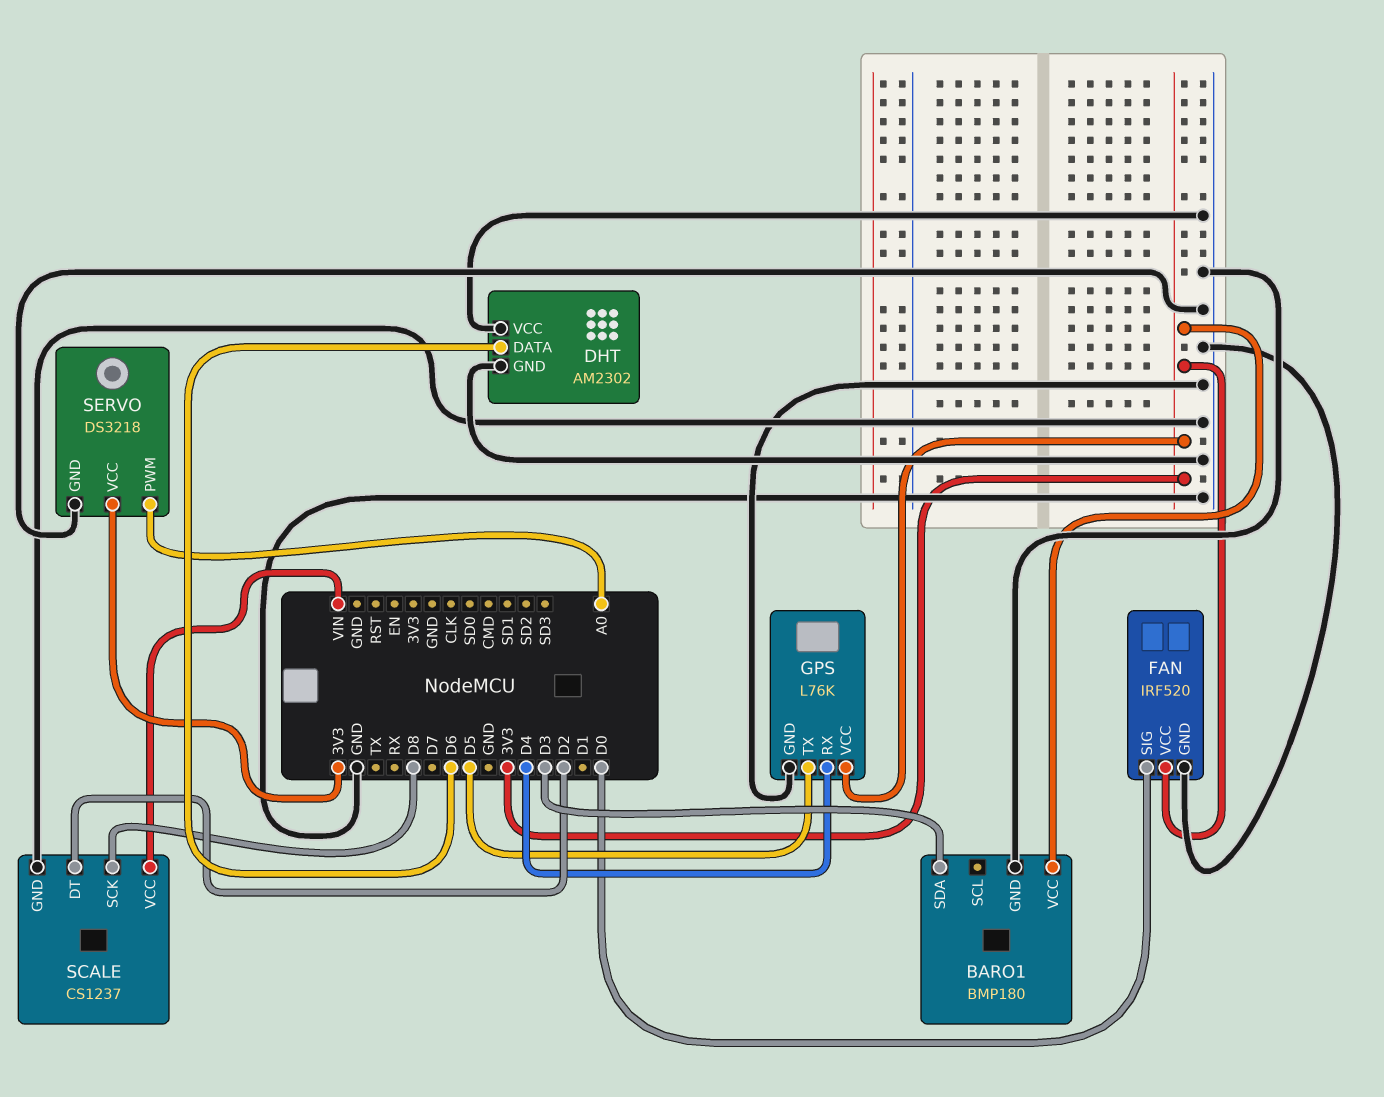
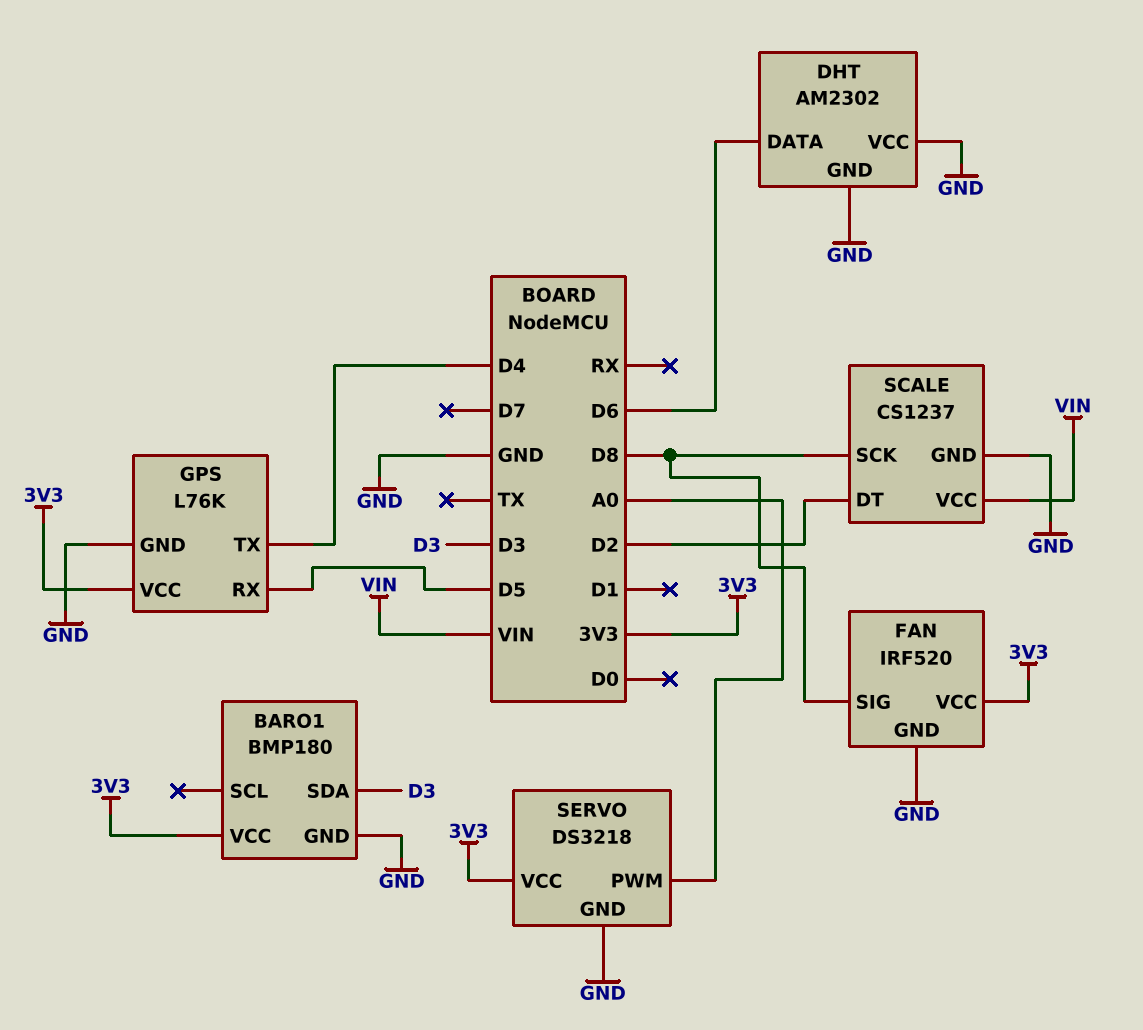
FAN pin SIG: D0 -> D8
GPS pin RX: D4 -> D5
GPS pin TX: D5 -> D4

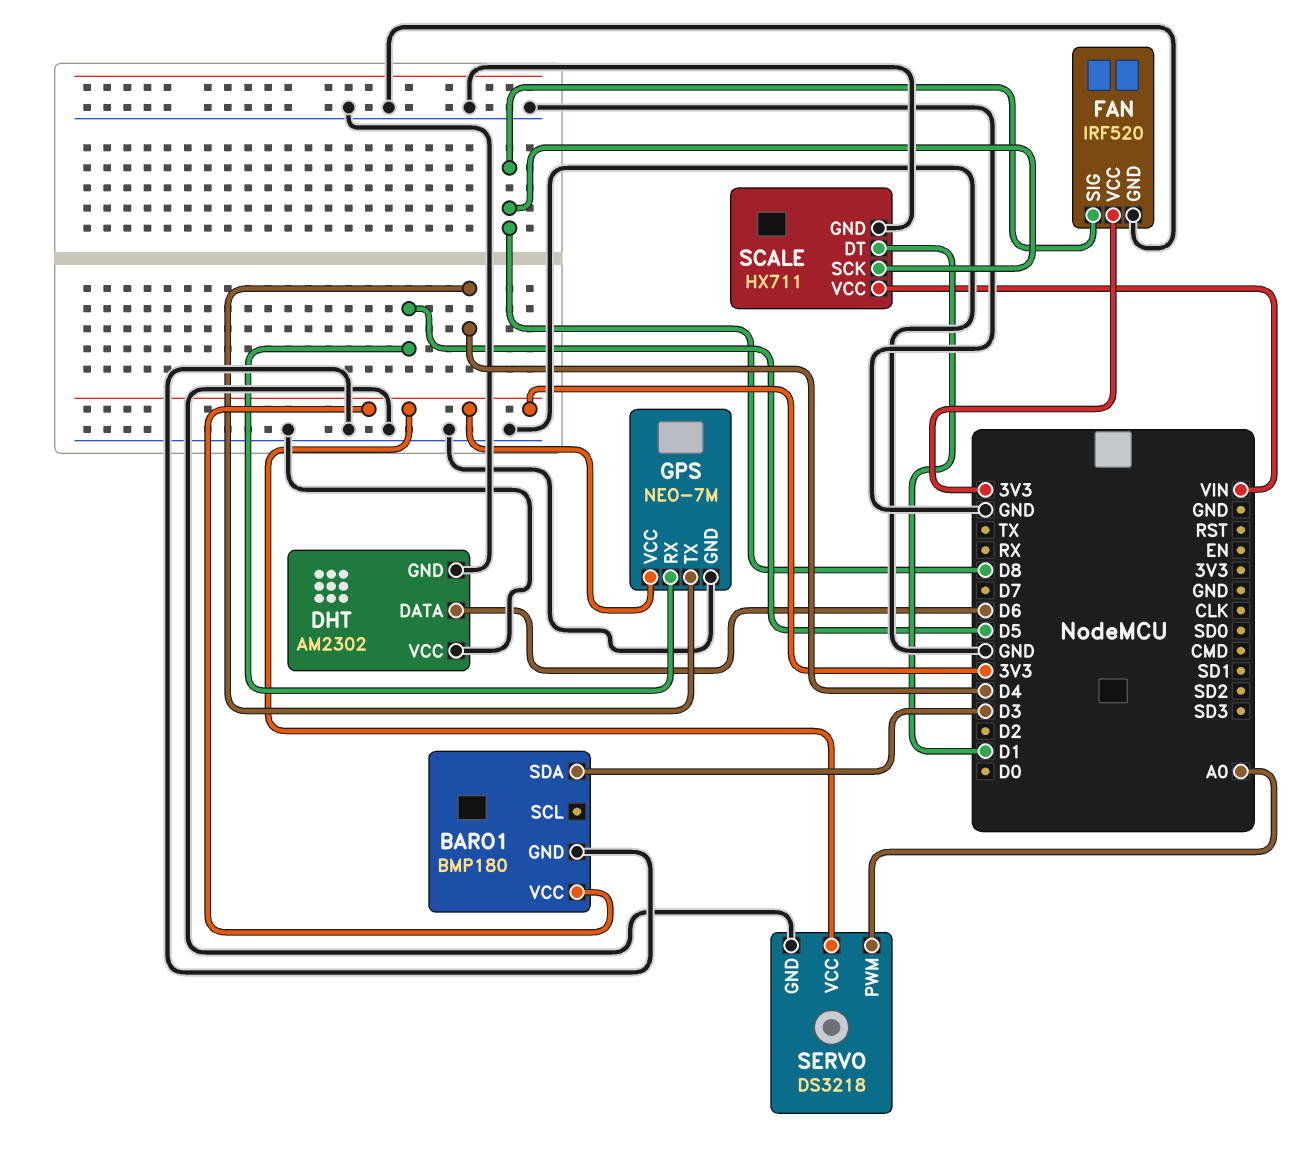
GPS: L76K -> NEO-7M
SCALE: CS1237 -> HX711
SCALE pin DT: D2 -> D1

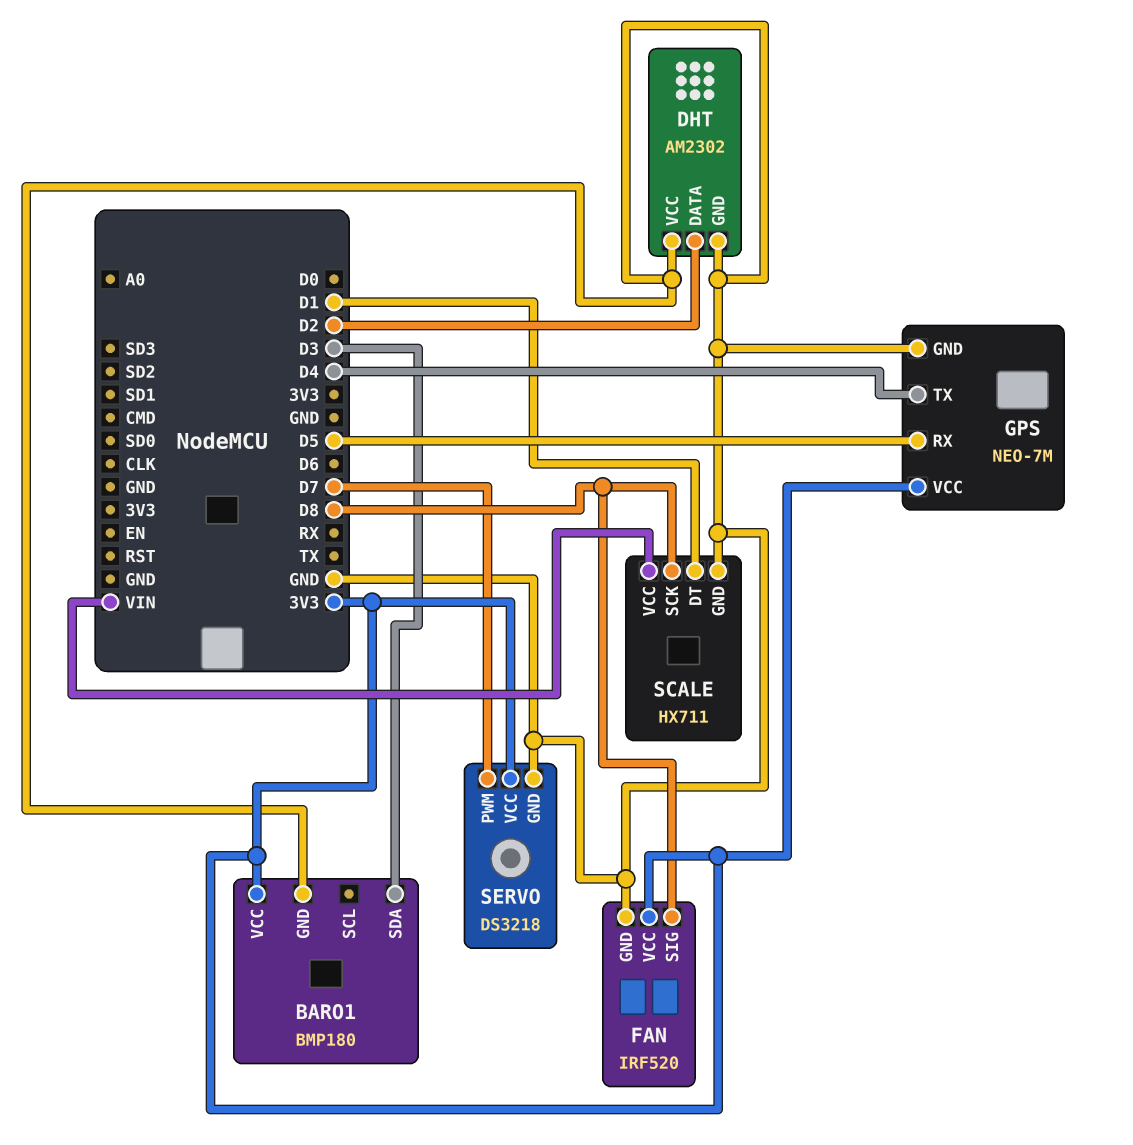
DHT pin DATA: D6 -> D2
SERVO pin PWM: A0 -> D7

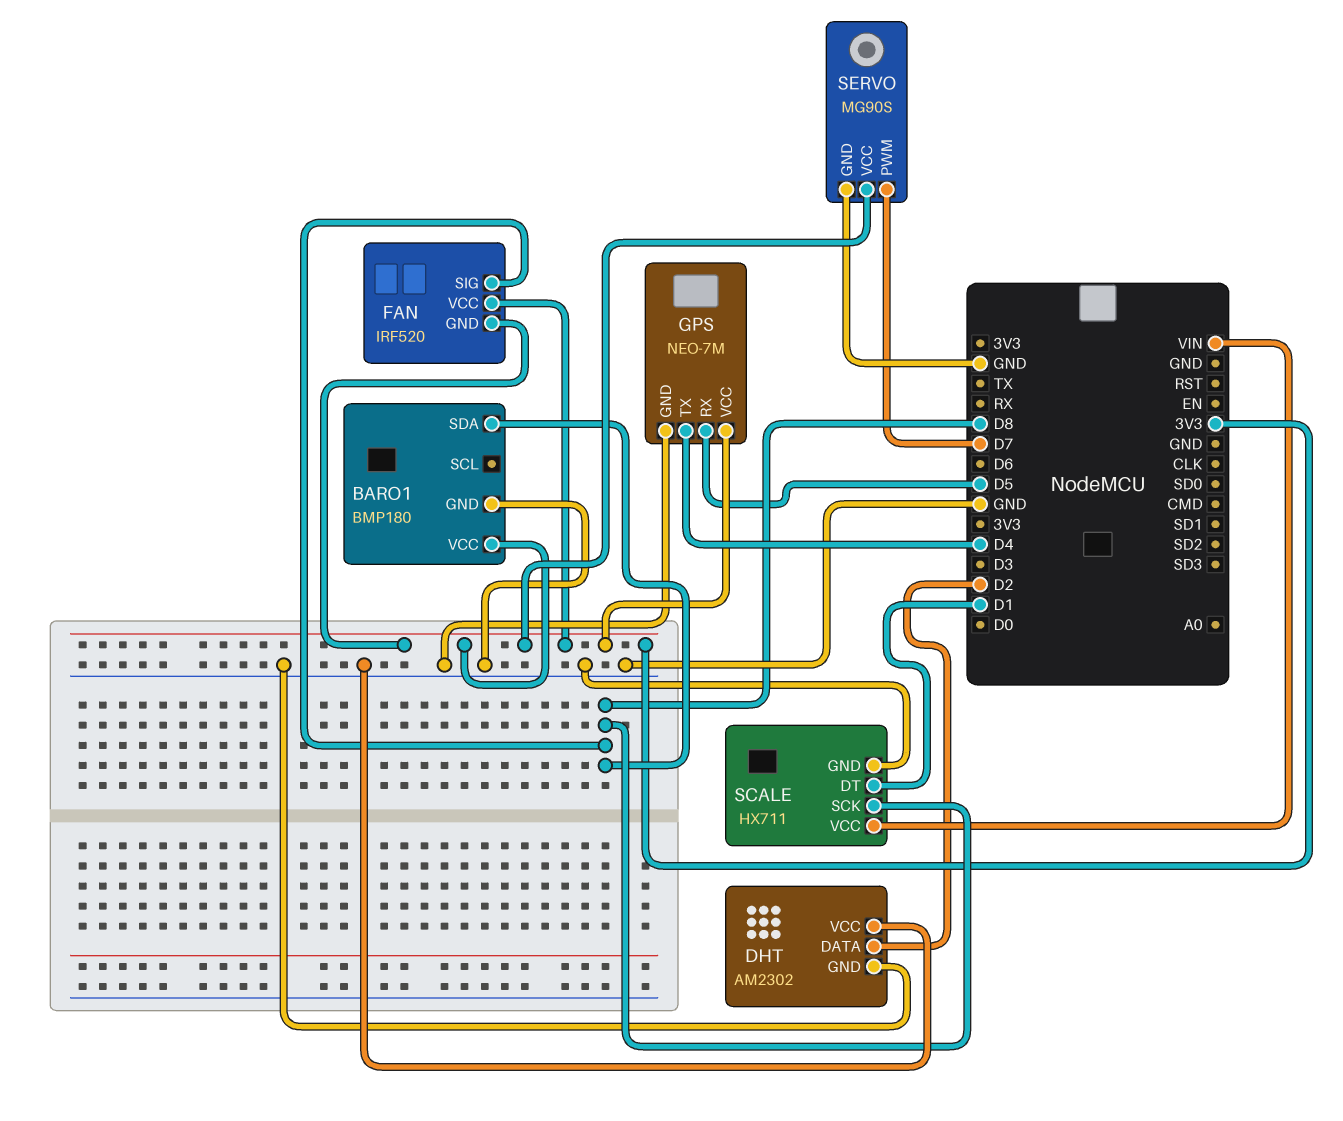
BARO1 pin SDA: D3 -> D8
FAN pin GND: GND -> 3V3
SERVO: DS3218 -> MG90S

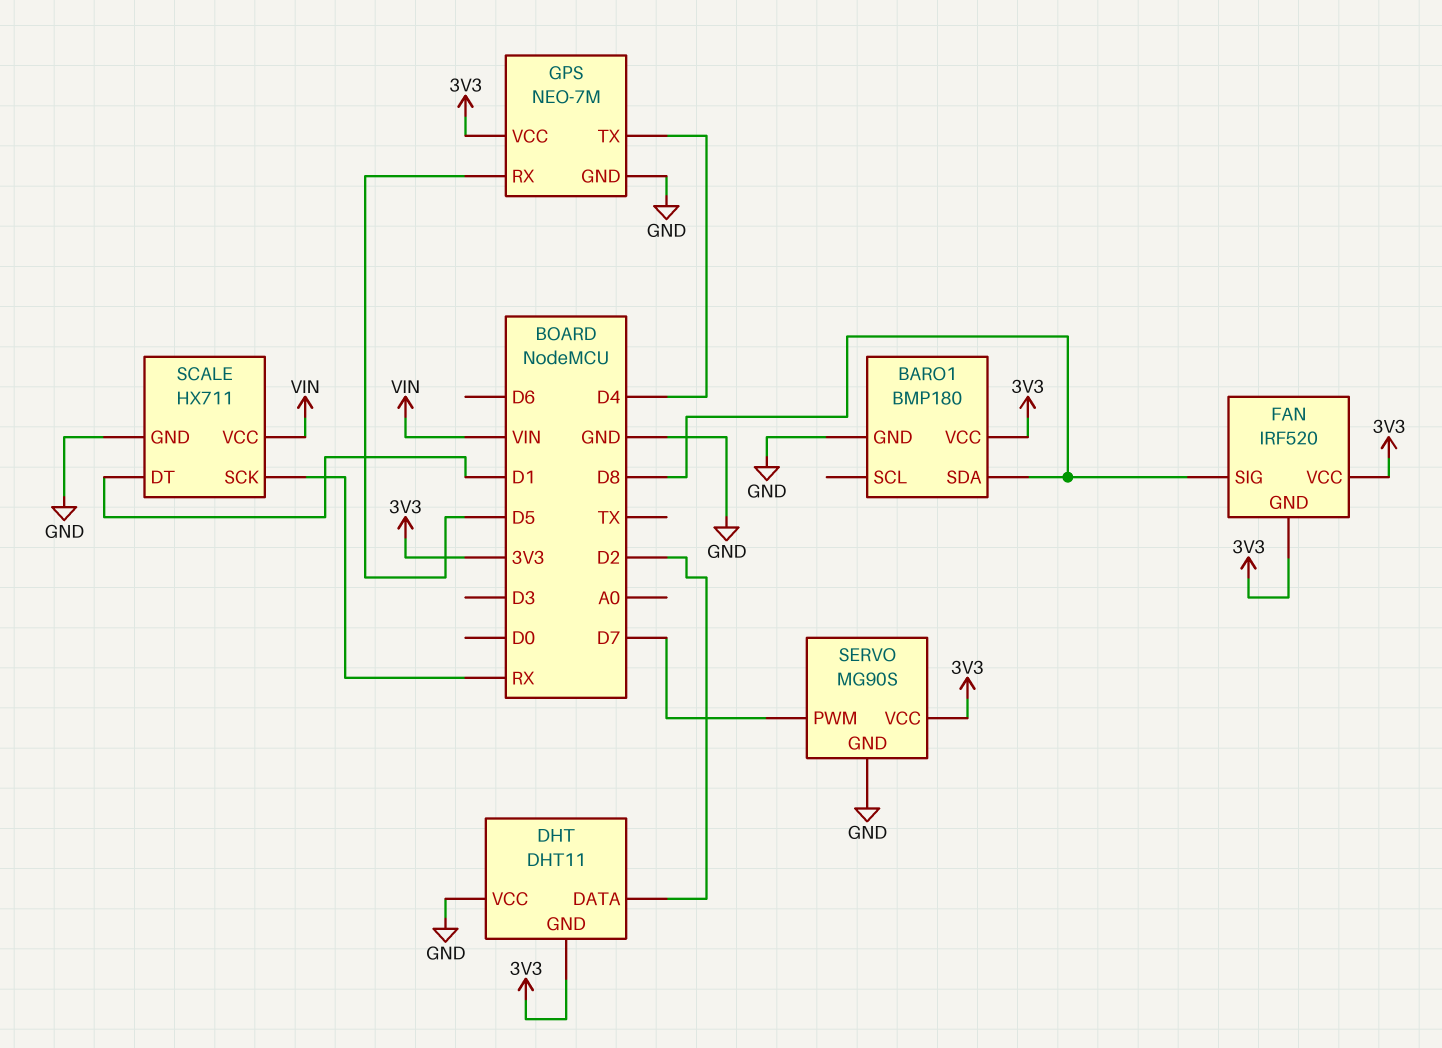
DHT: AM2302 -> DHT11
DHT pin GND: GND -> 3V3
SCALE pin SCK: D8 -> RX

